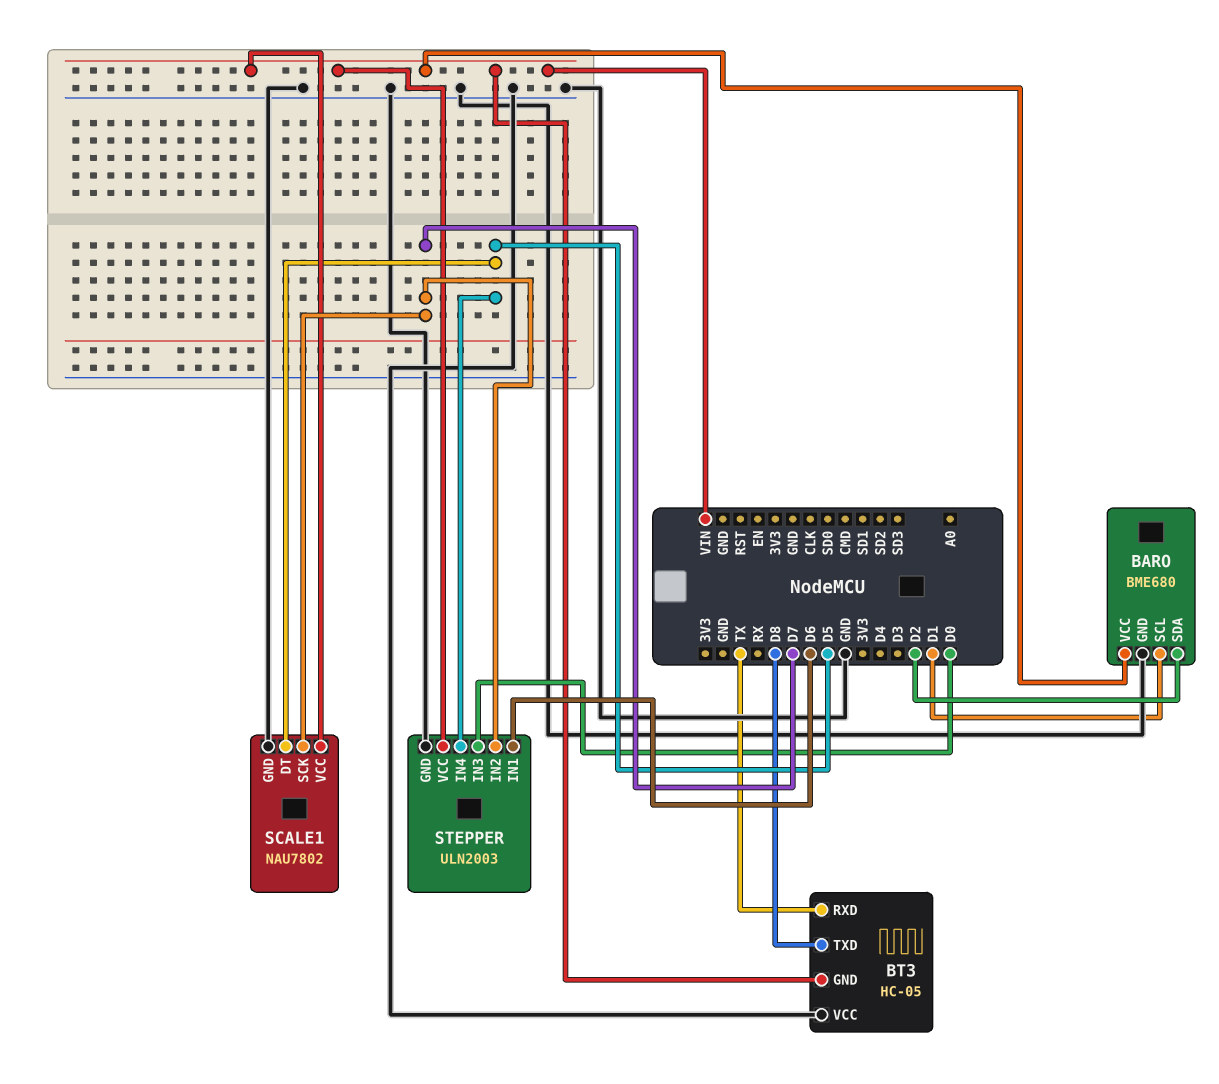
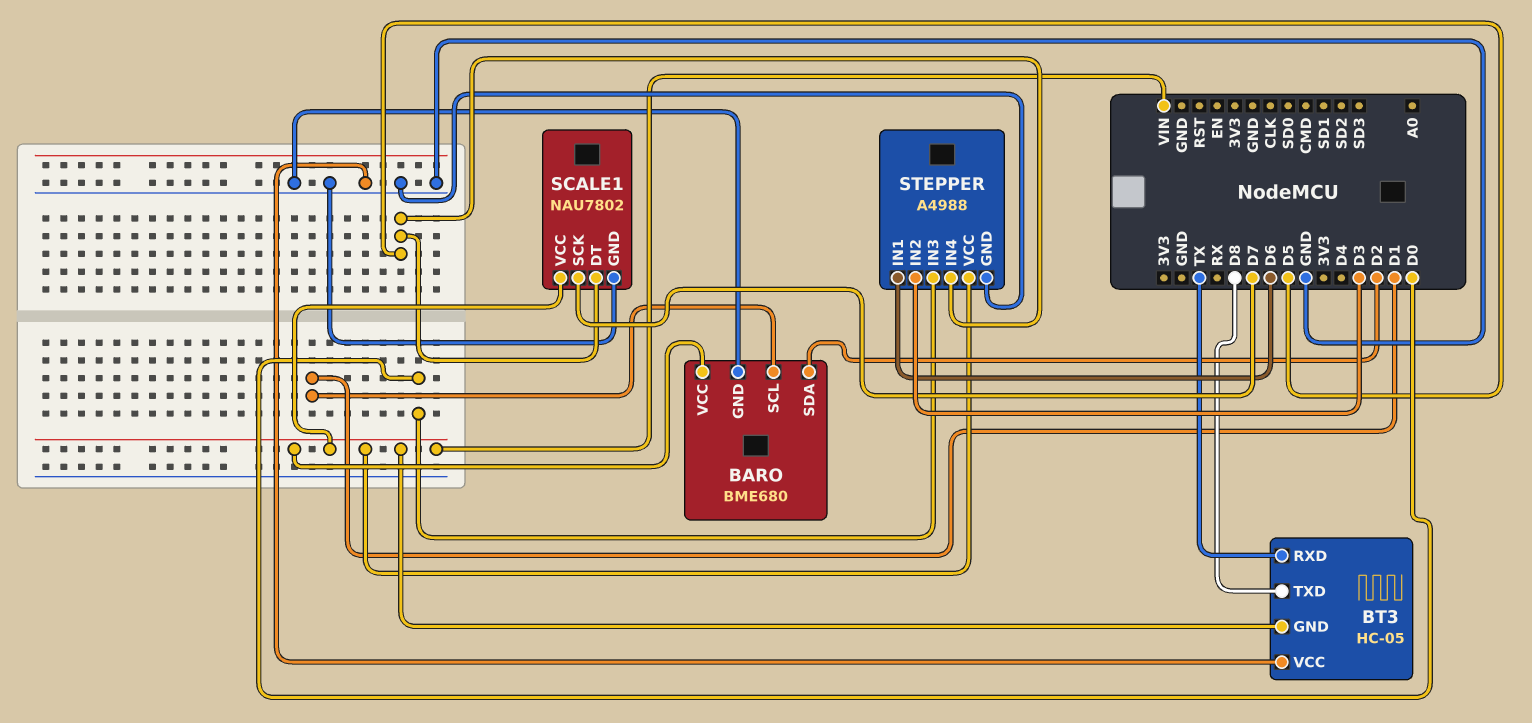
STEPPER: ULN2003 -> A4988
STEPPER pin IN2: D7 -> D3

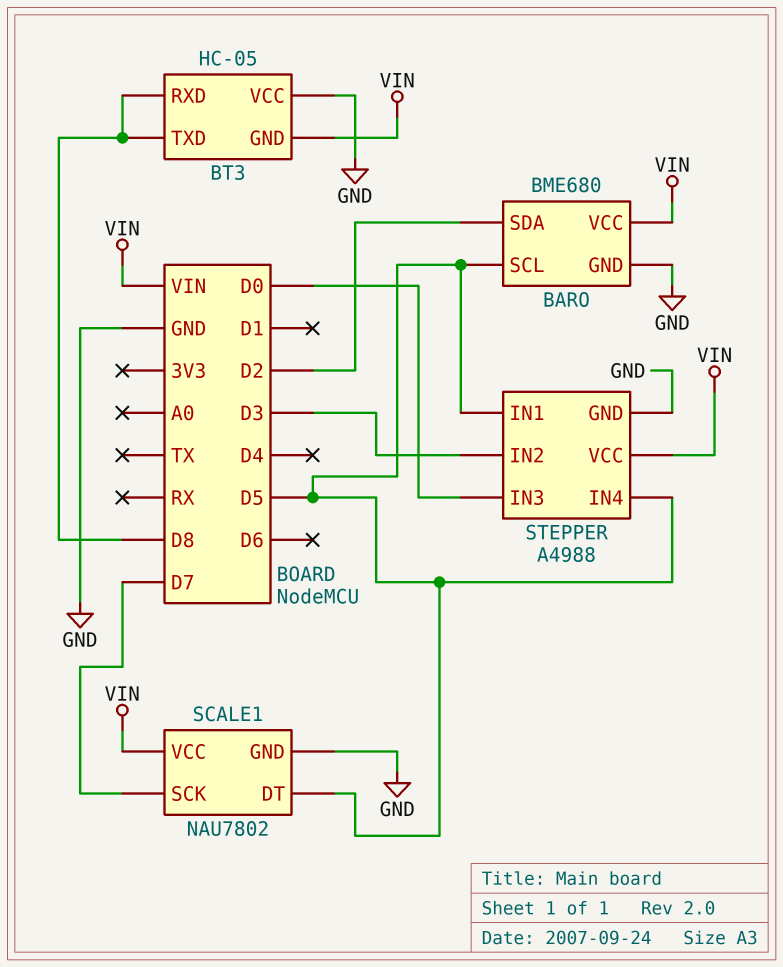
BARO pin SCL: D1 -> D5
BT3 pin RXD: TX -> D8
STEPPER pin IN1: D6 -> D5

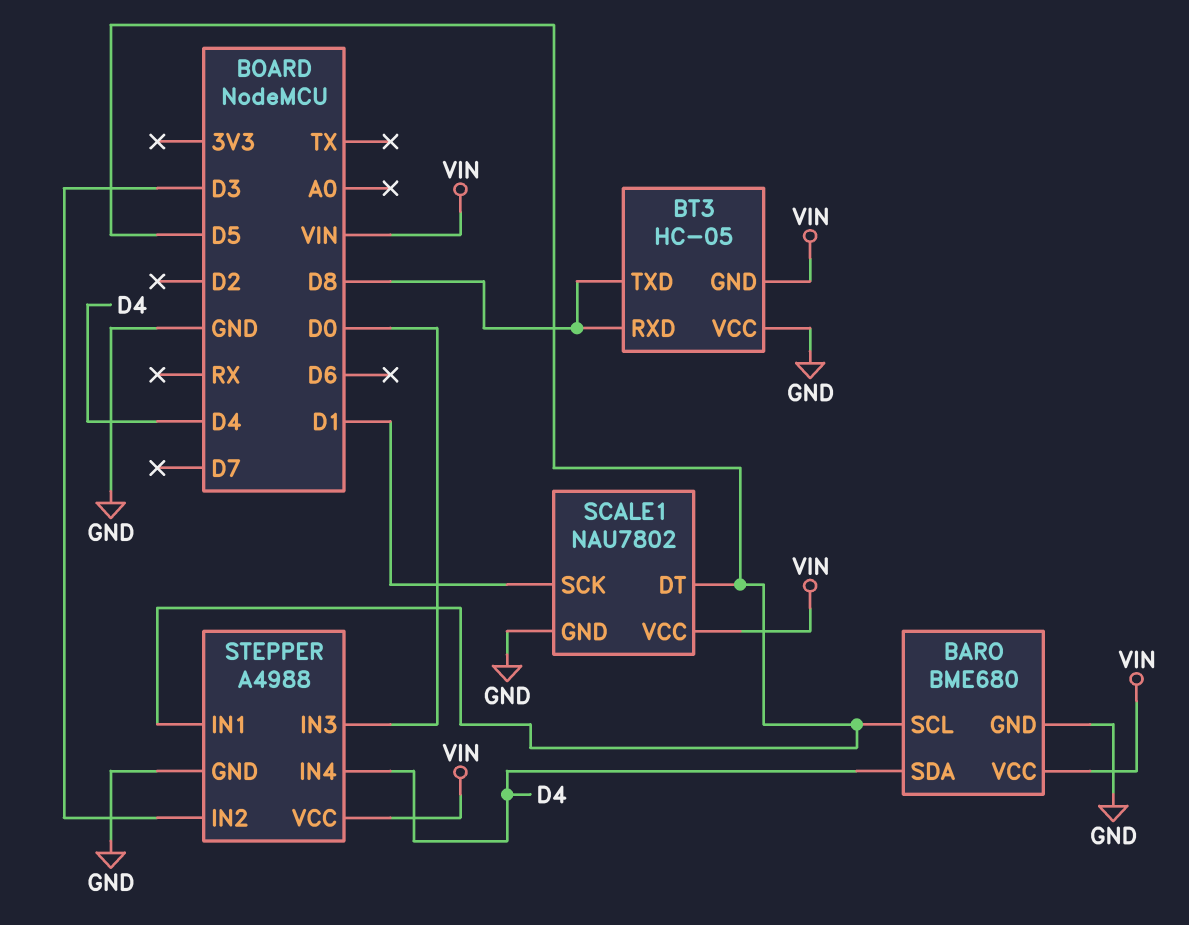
BARO pin SDA: D2 -> D4
SCALE1 pin SCK: D7 -> D1
STEPPER pin IN4: D5 -> D4

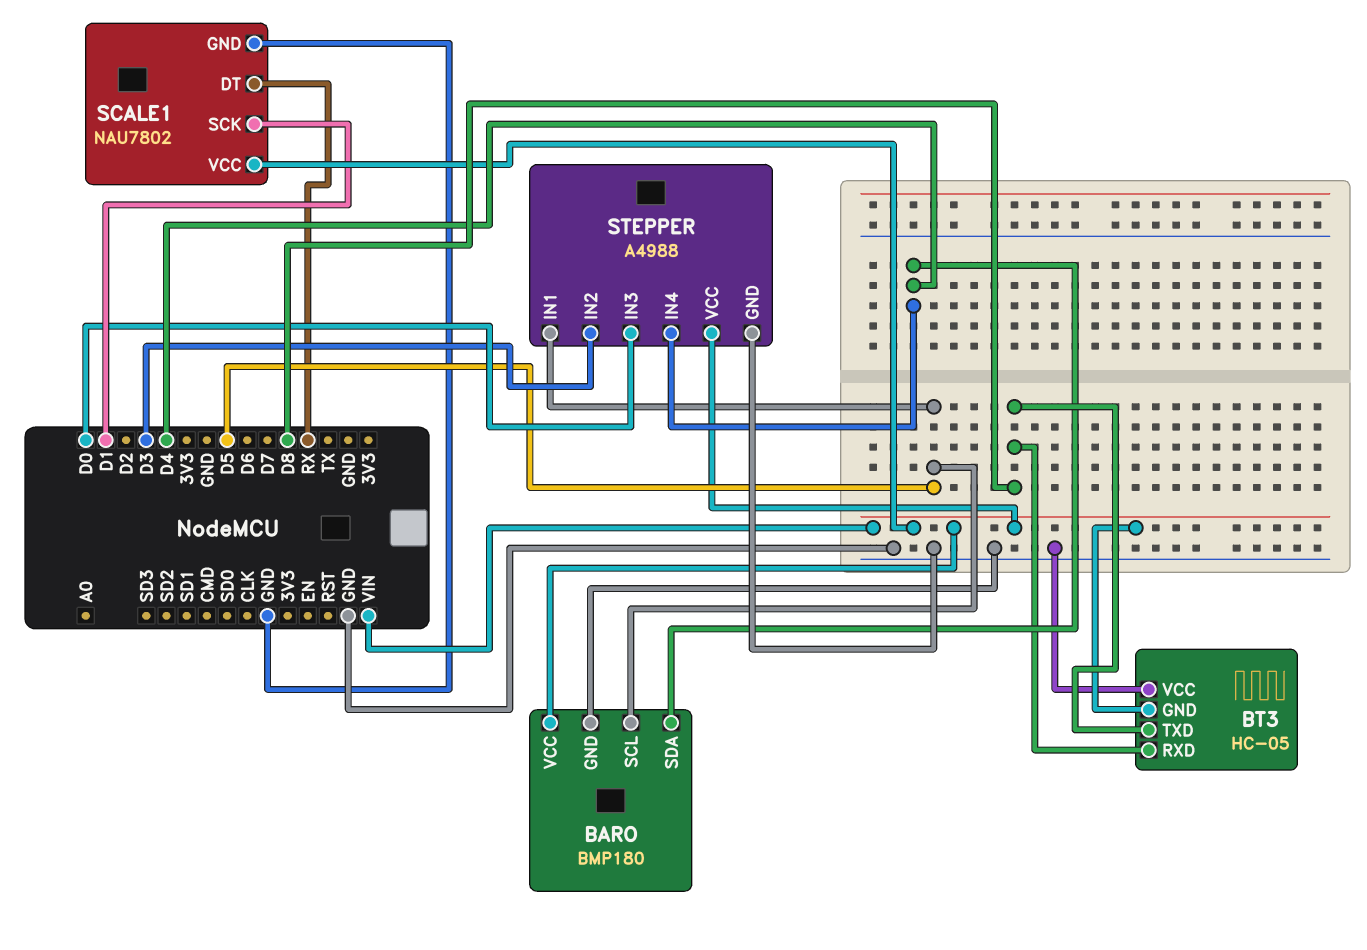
BARO: BME680 -> BMP180
SCALE1 pin DT: D5 -> RX

